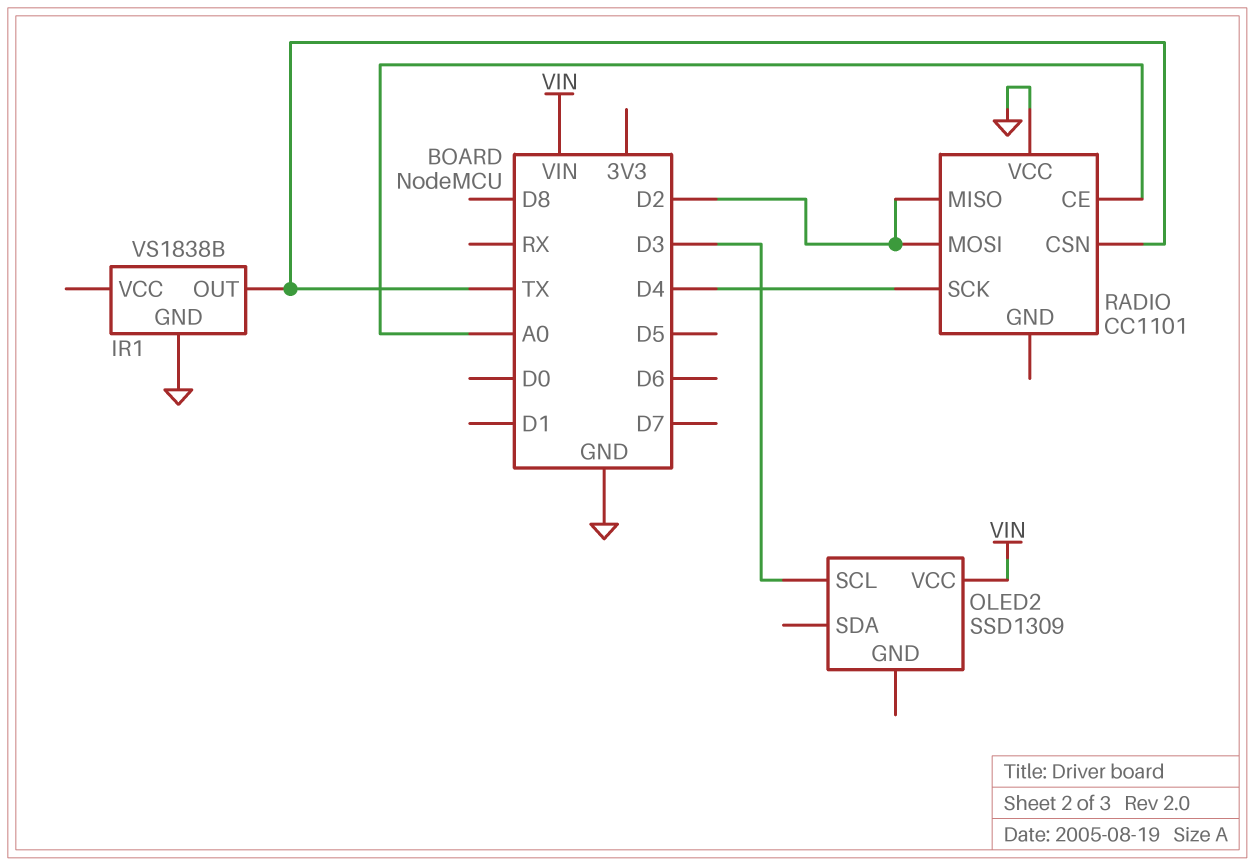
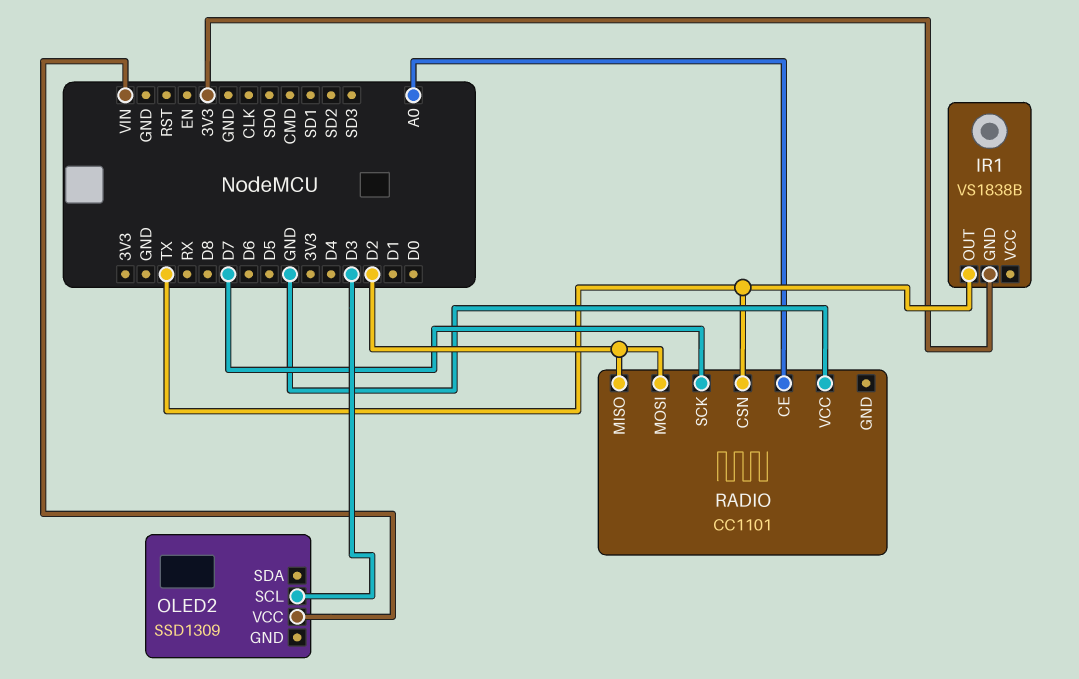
IR1 pin GND: GND -> 3V3
RADIO pin SCK: D4 -> D7

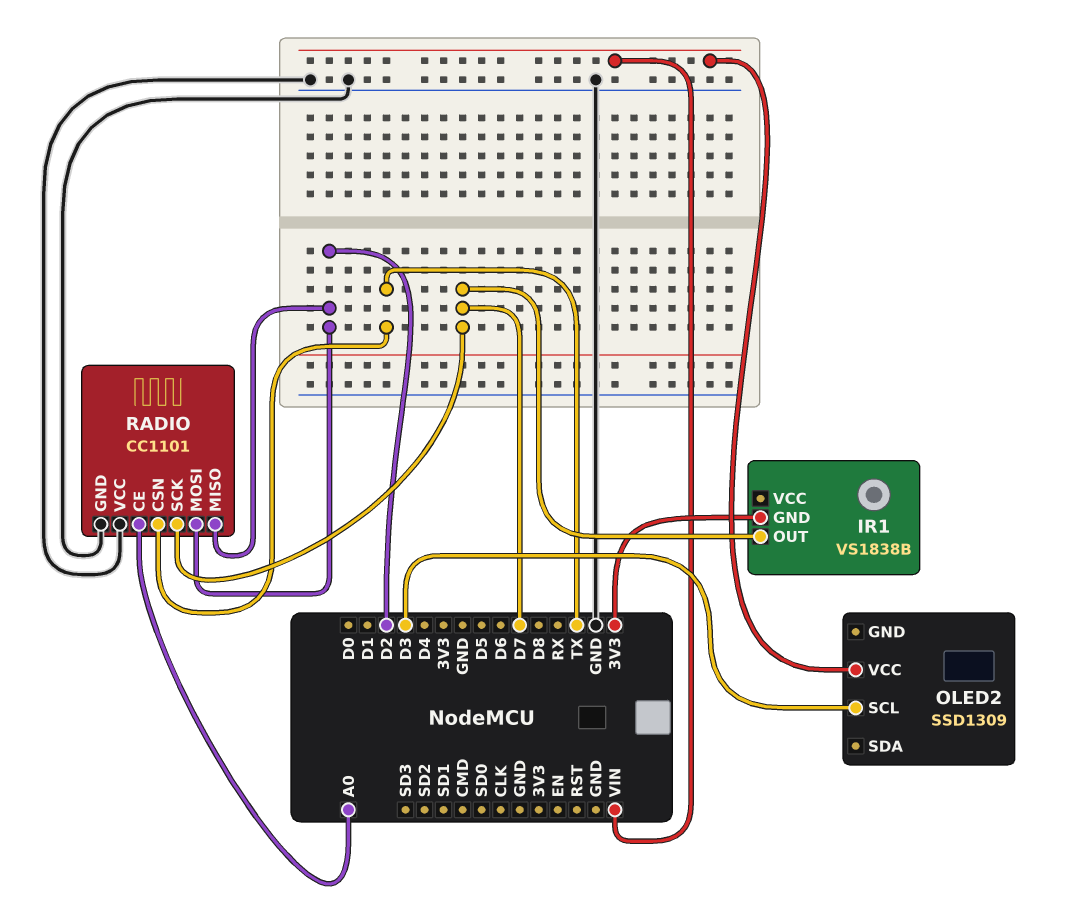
IR1 pin OUT: TX -> D7
RADIO pin GND: none -> GND

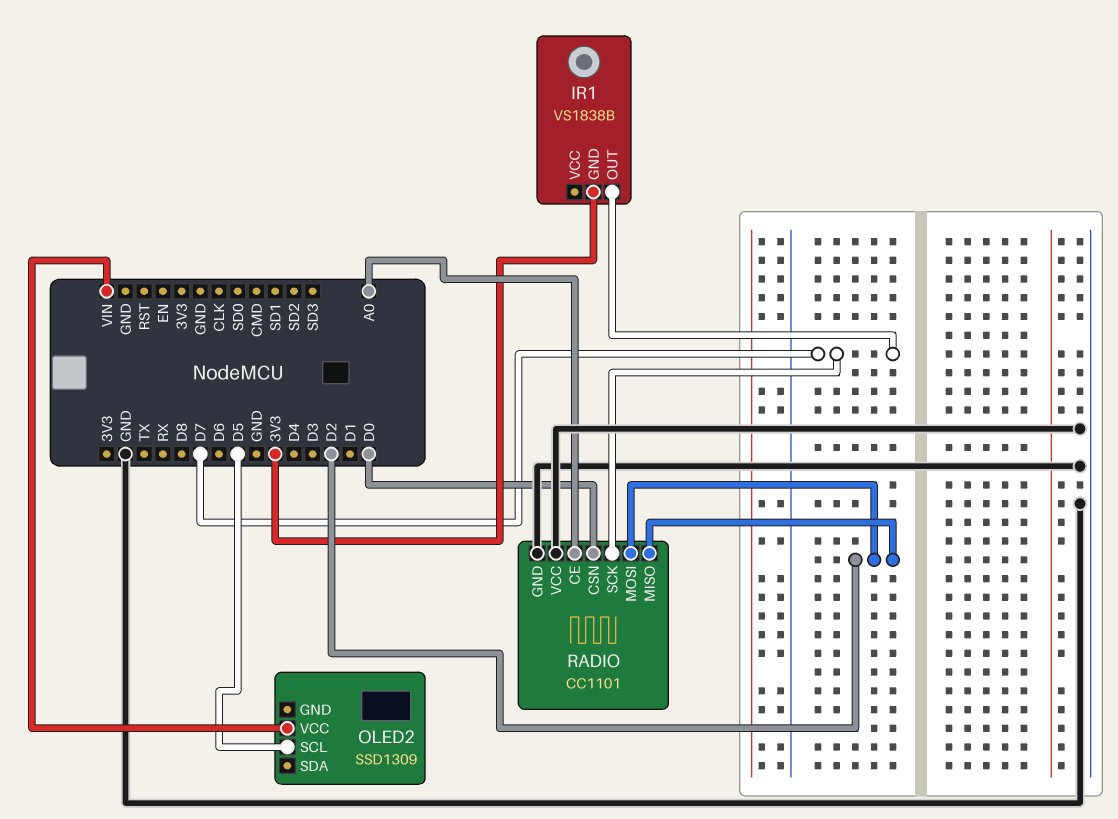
OLED2 pin SCL: D3 -> D5
RADIO pin CSN: TX -> D0

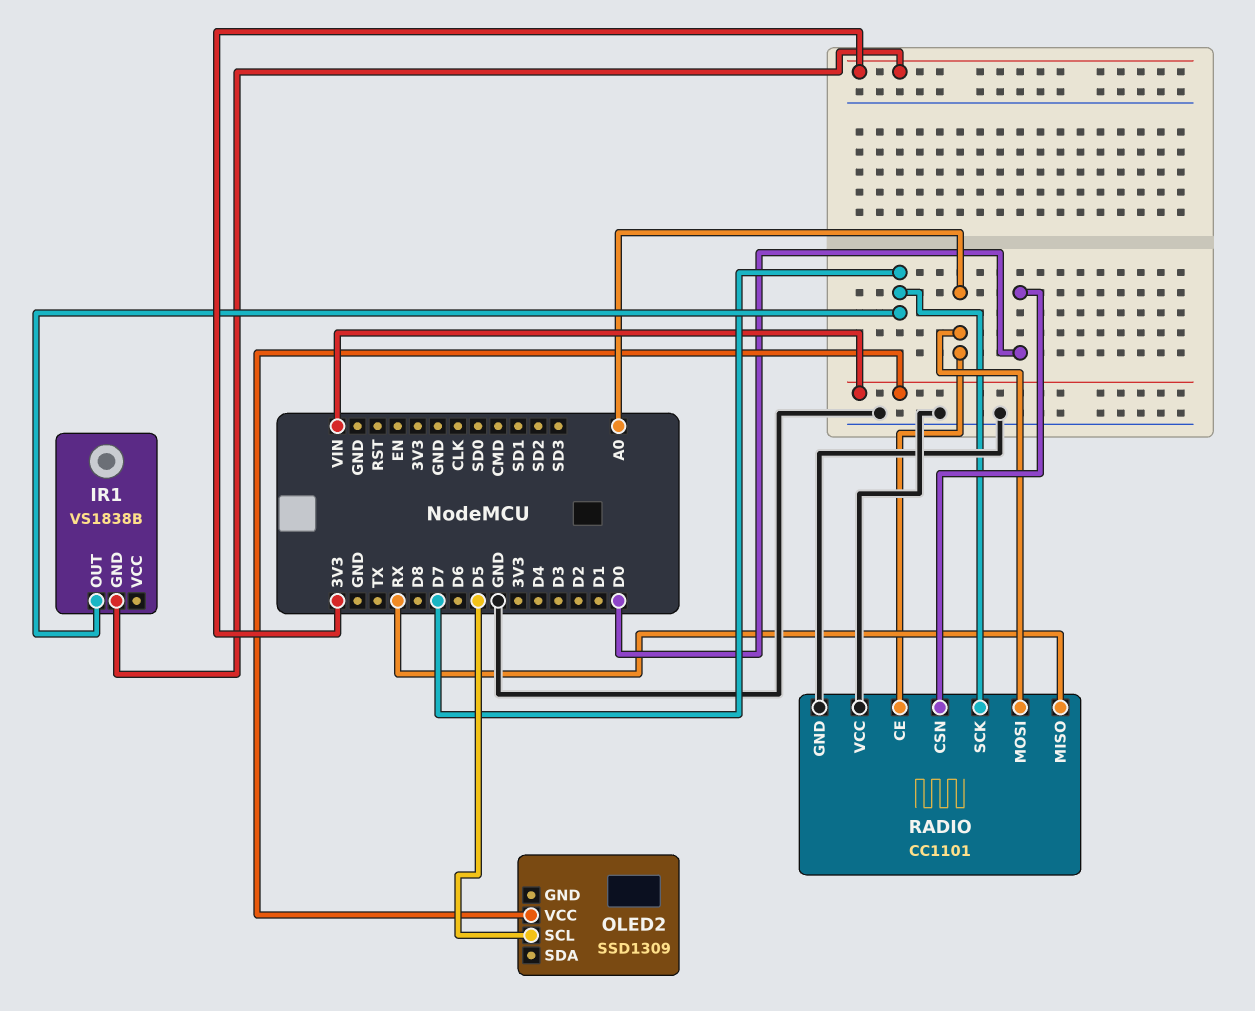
RADIO pin MISO: D2 -> RX
RADIO pin MOSI: D2 -> A0

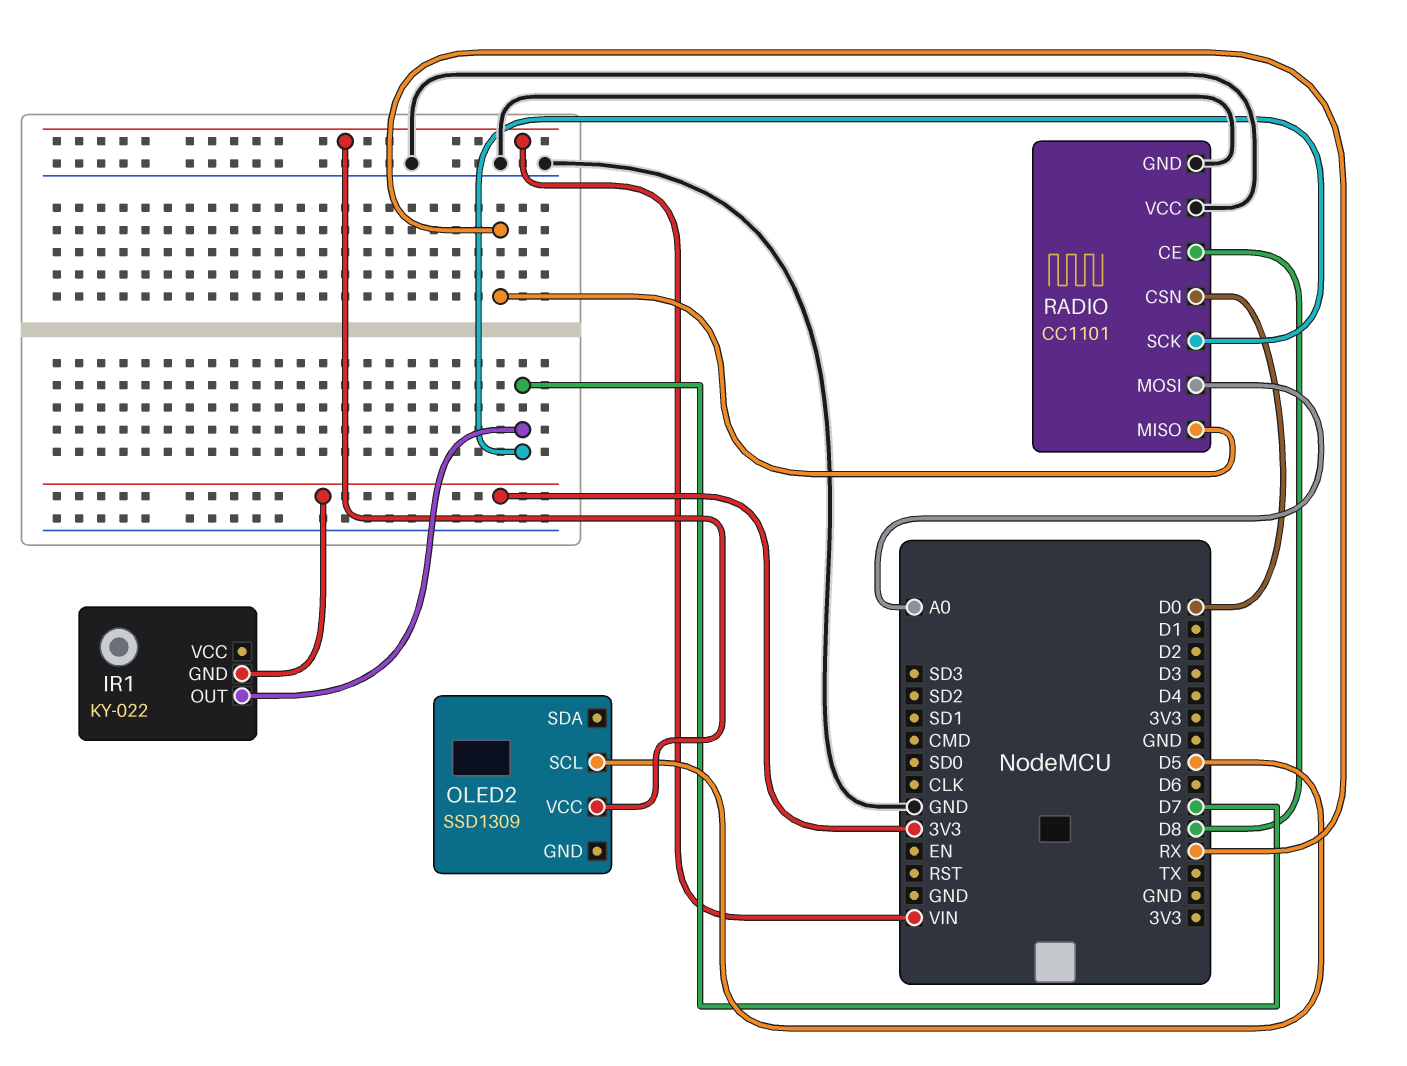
IR1: VS1838B -> KY-022
RADIO pin CE: A0 -> D8

